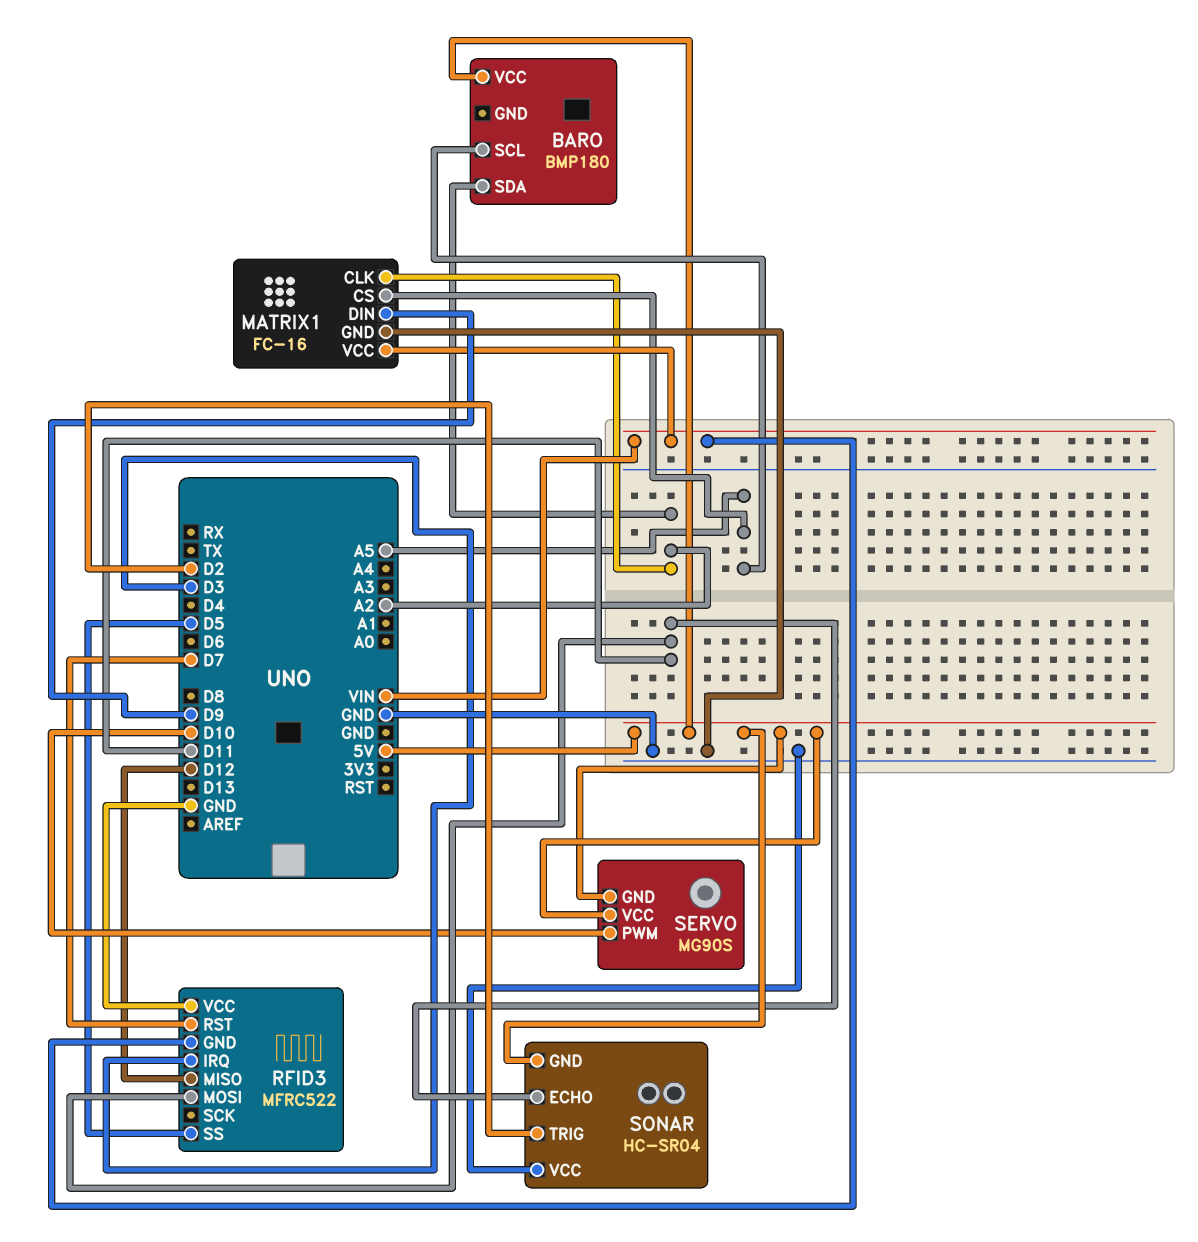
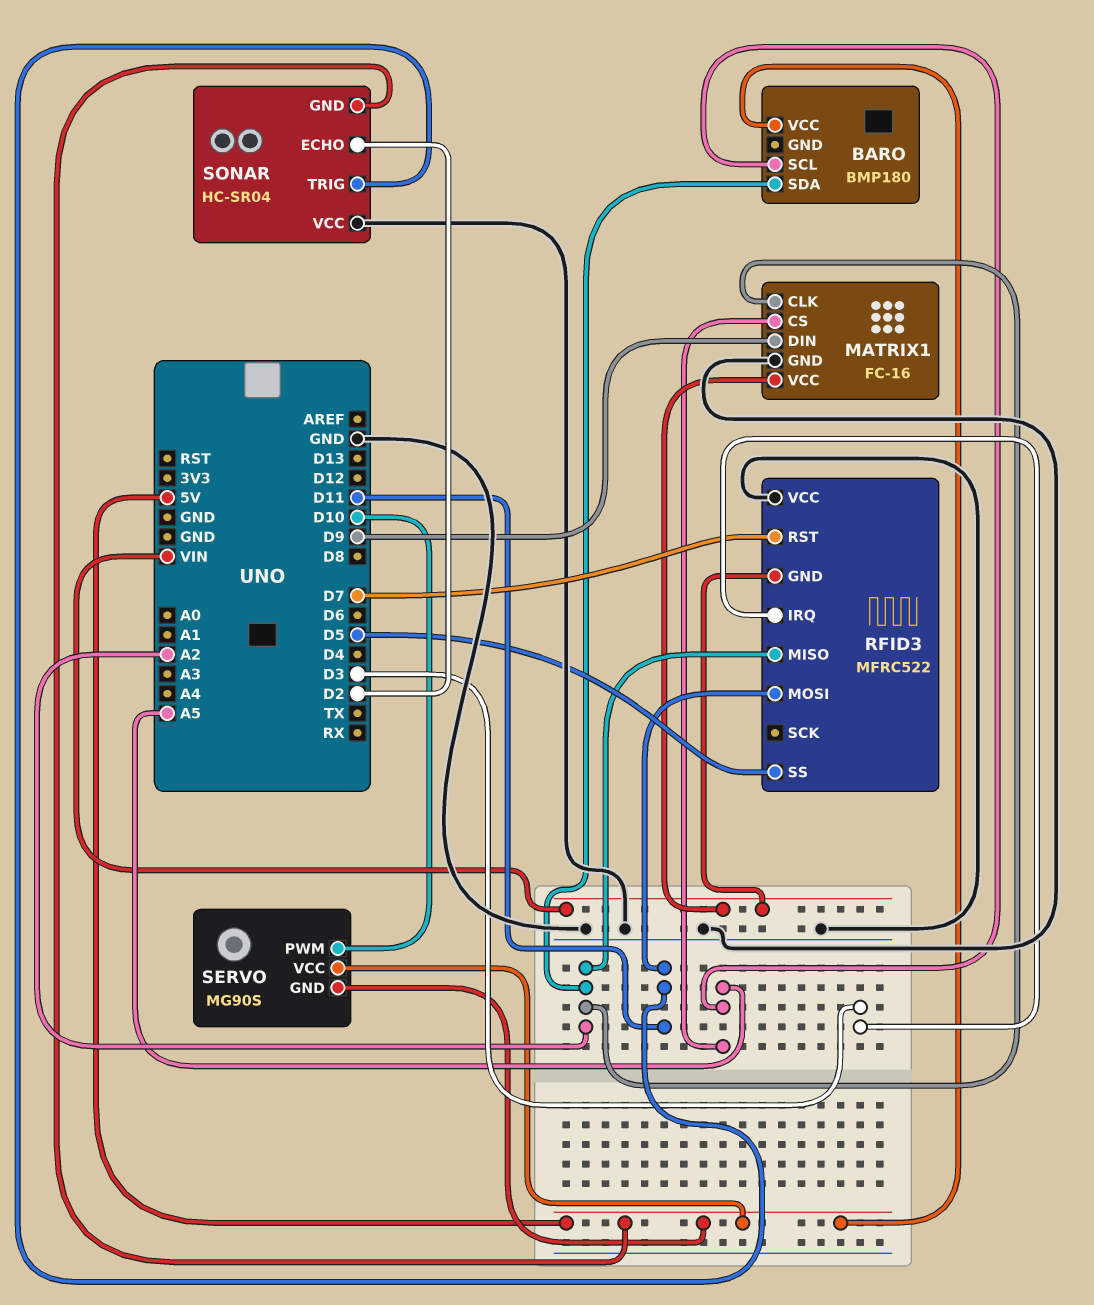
RFID3 pin MISO: D12 -> A2
SONAR pin ECHO: D11 -> D2
SONAR pin TRIG: D2 -> D11

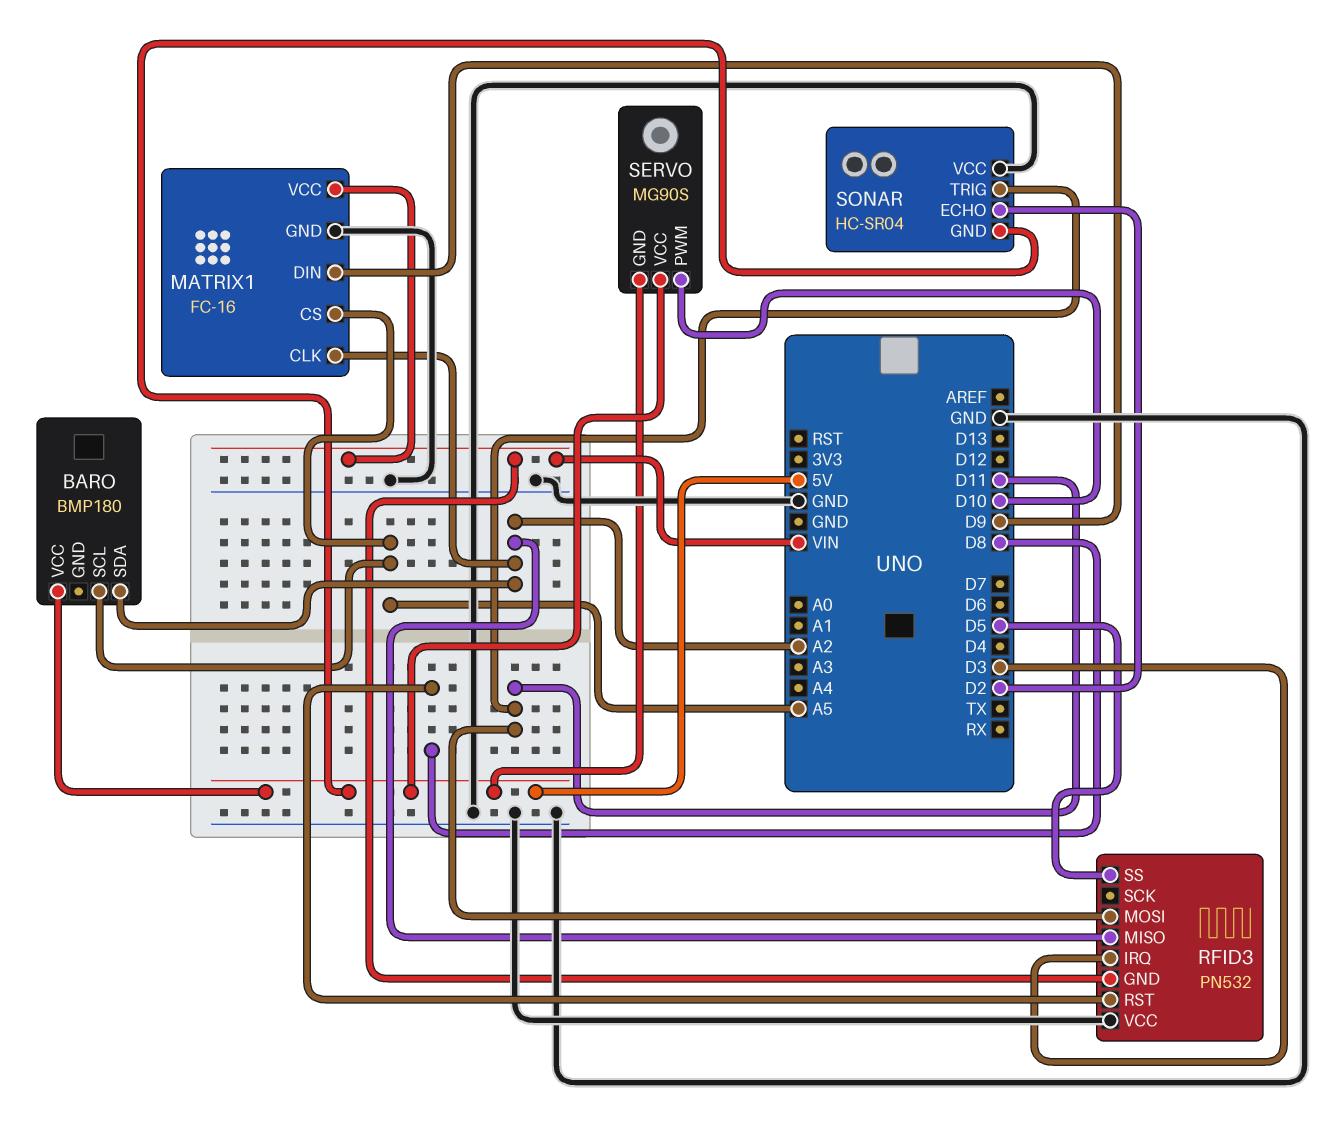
RFID3: MFRC522 -> PN532
RFID3 pin RST: D7 -> D8

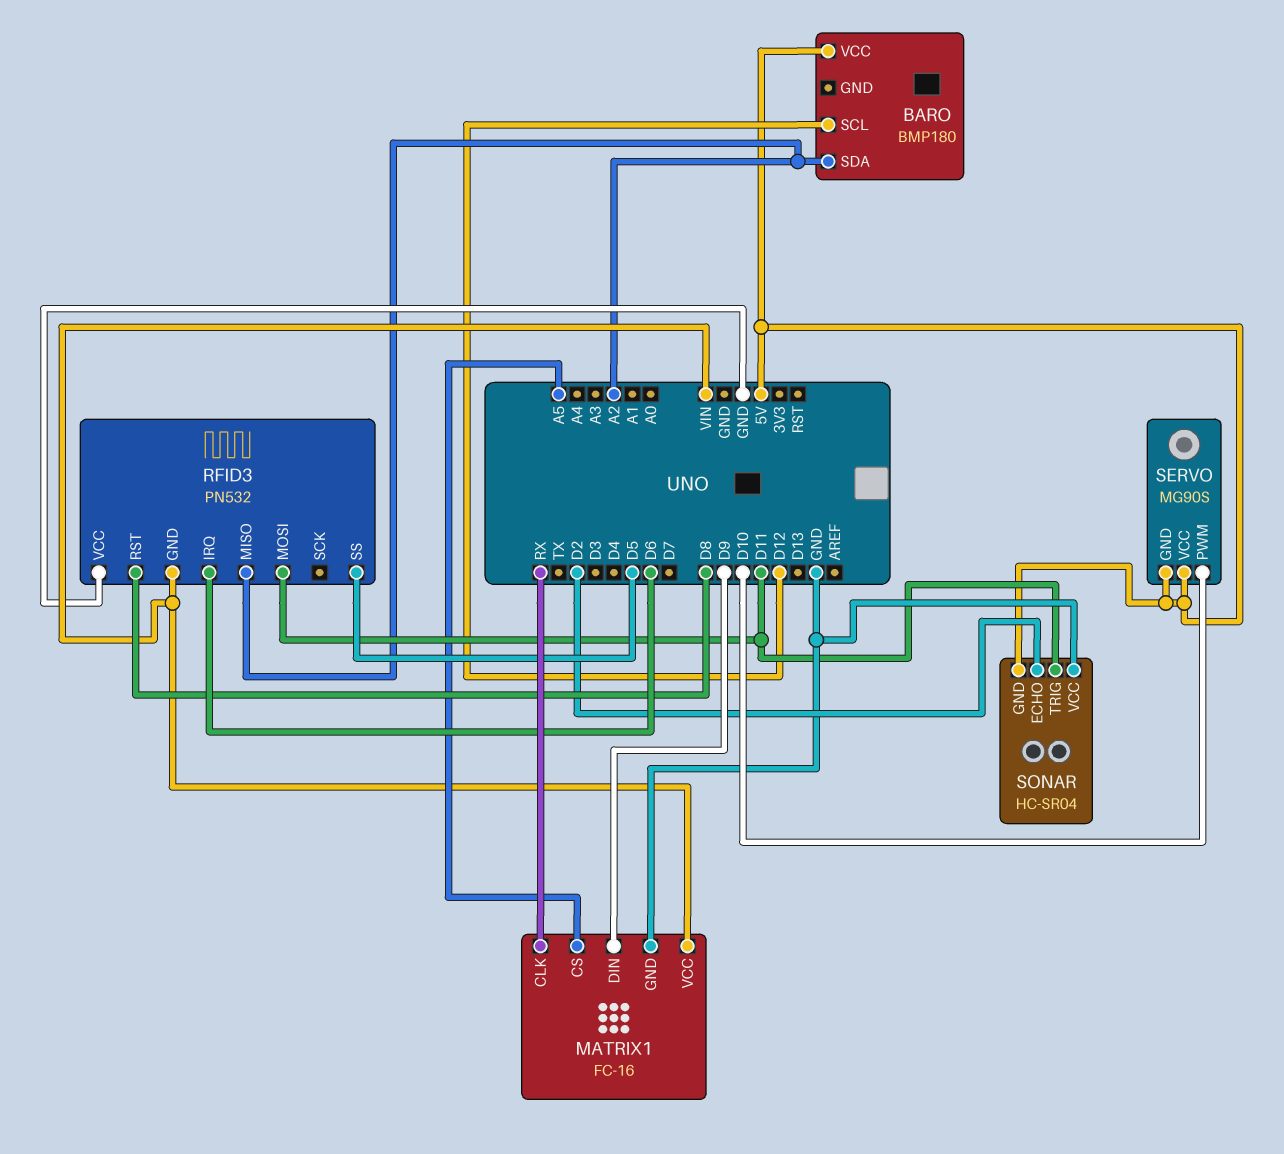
BARO pin SCL: A5 -> D12
MATRIX1 pin CLK: A2 -> RX
RFID3 pin IRQ: D3 -> D6

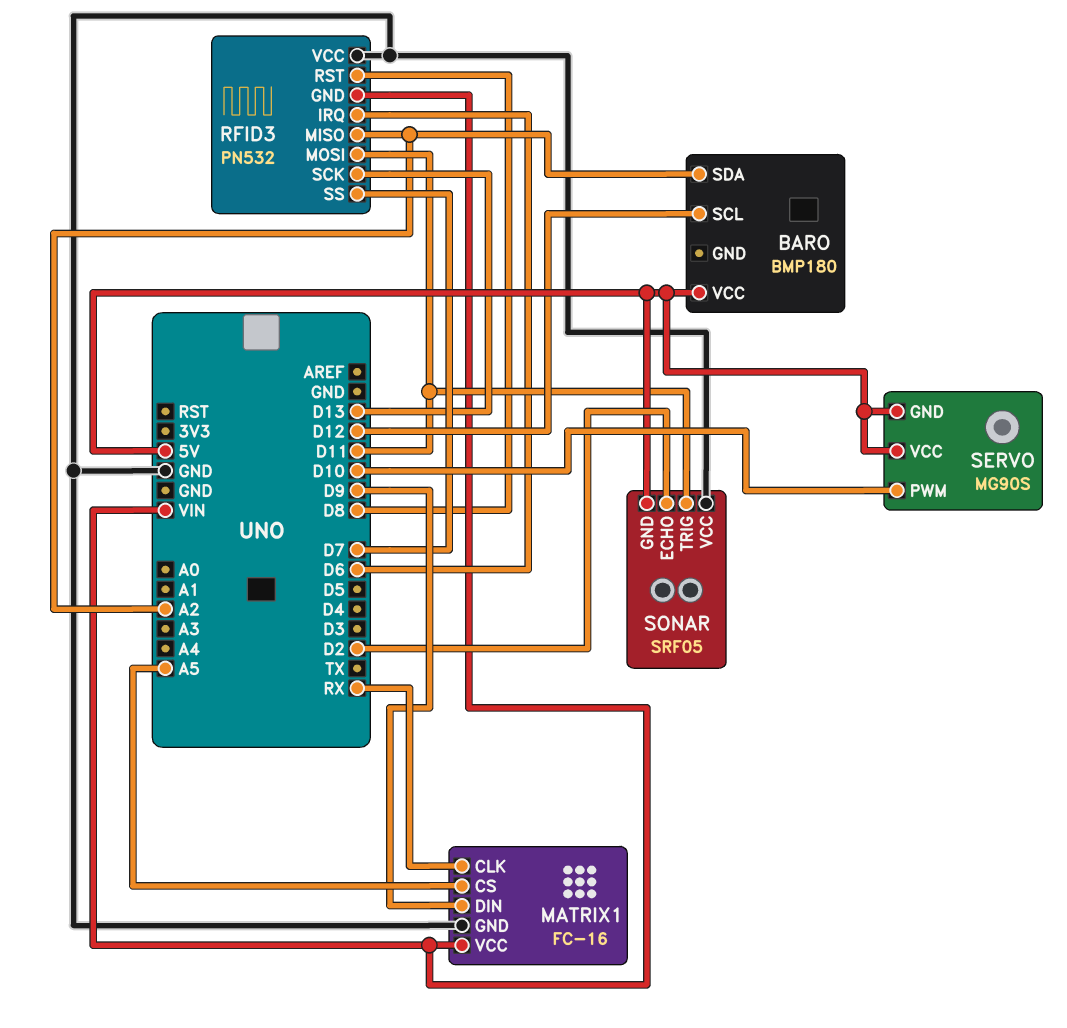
RFID3 pin SCK: none -> D13
RFID3 pin SS: D5 -> D7
SONAR: HC-SR04 -> SRF05

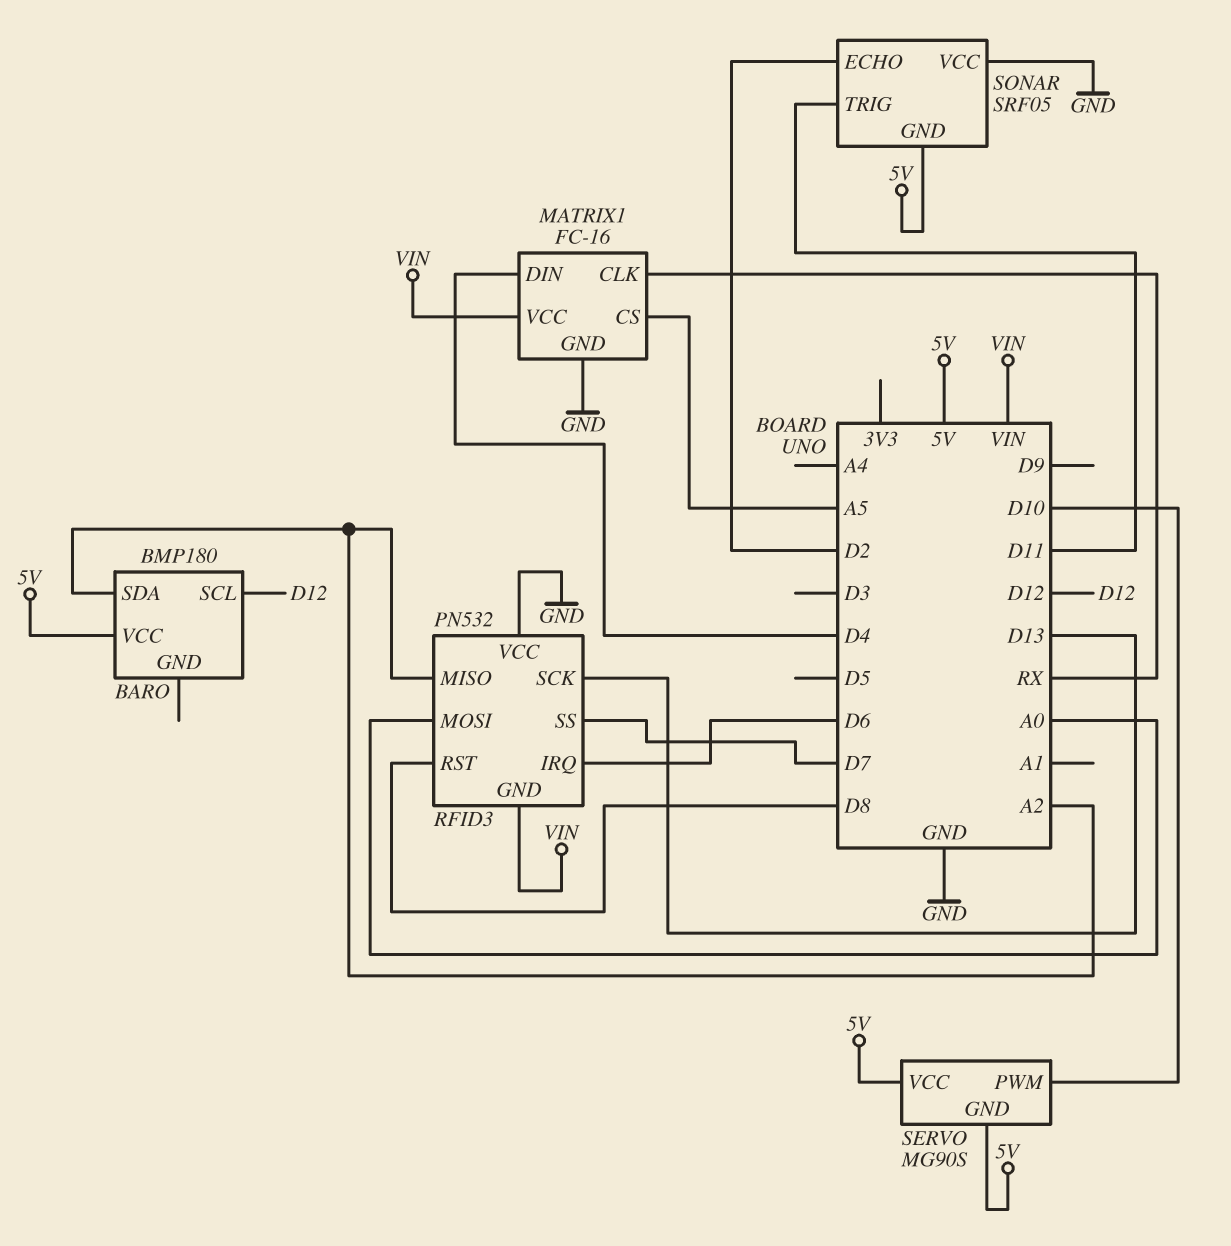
MATRIX1 pin DIN: D9 -> D4
RFID3 pin MOSI: D11 -> A0

